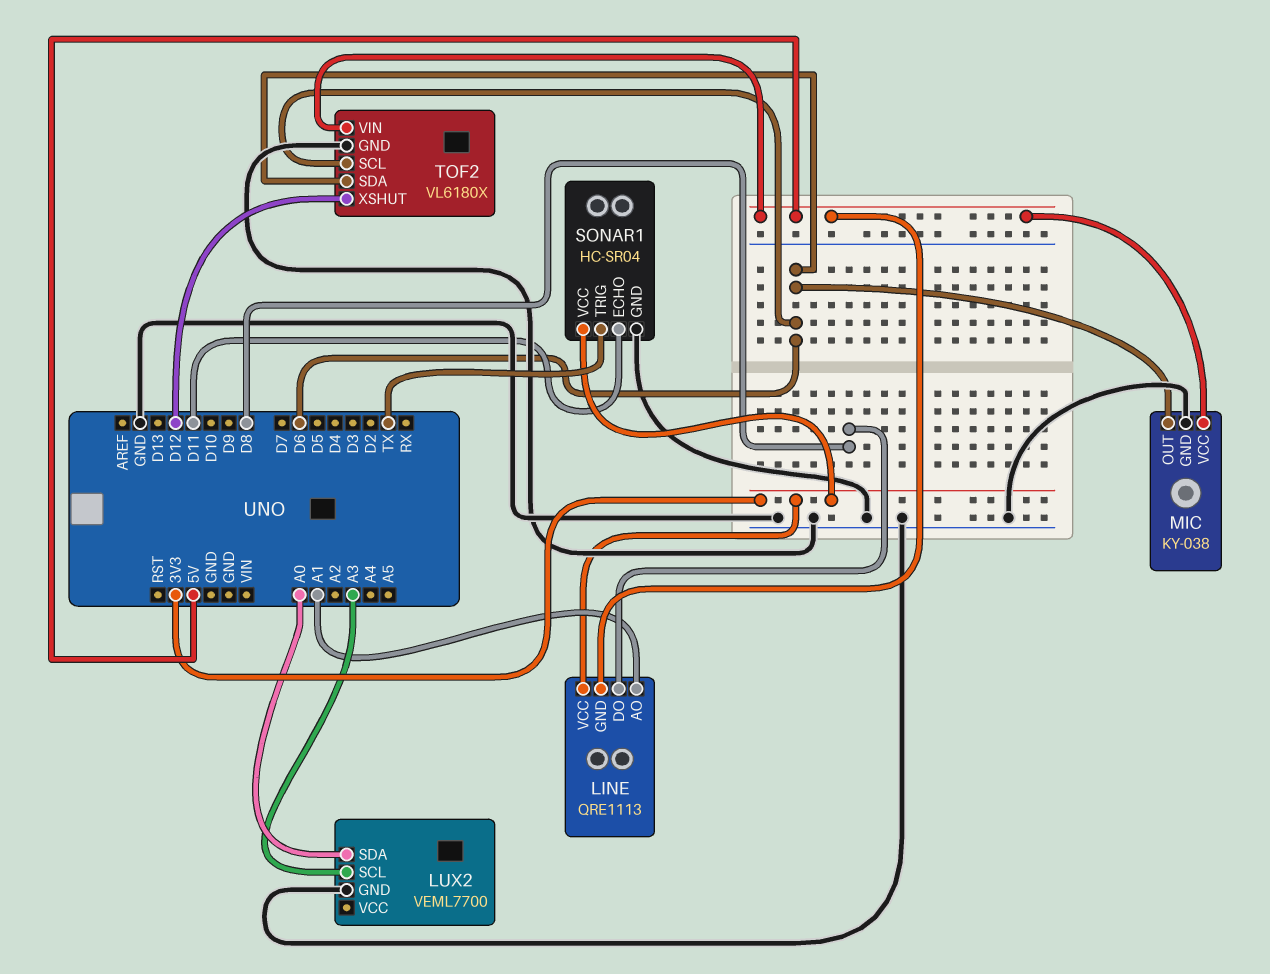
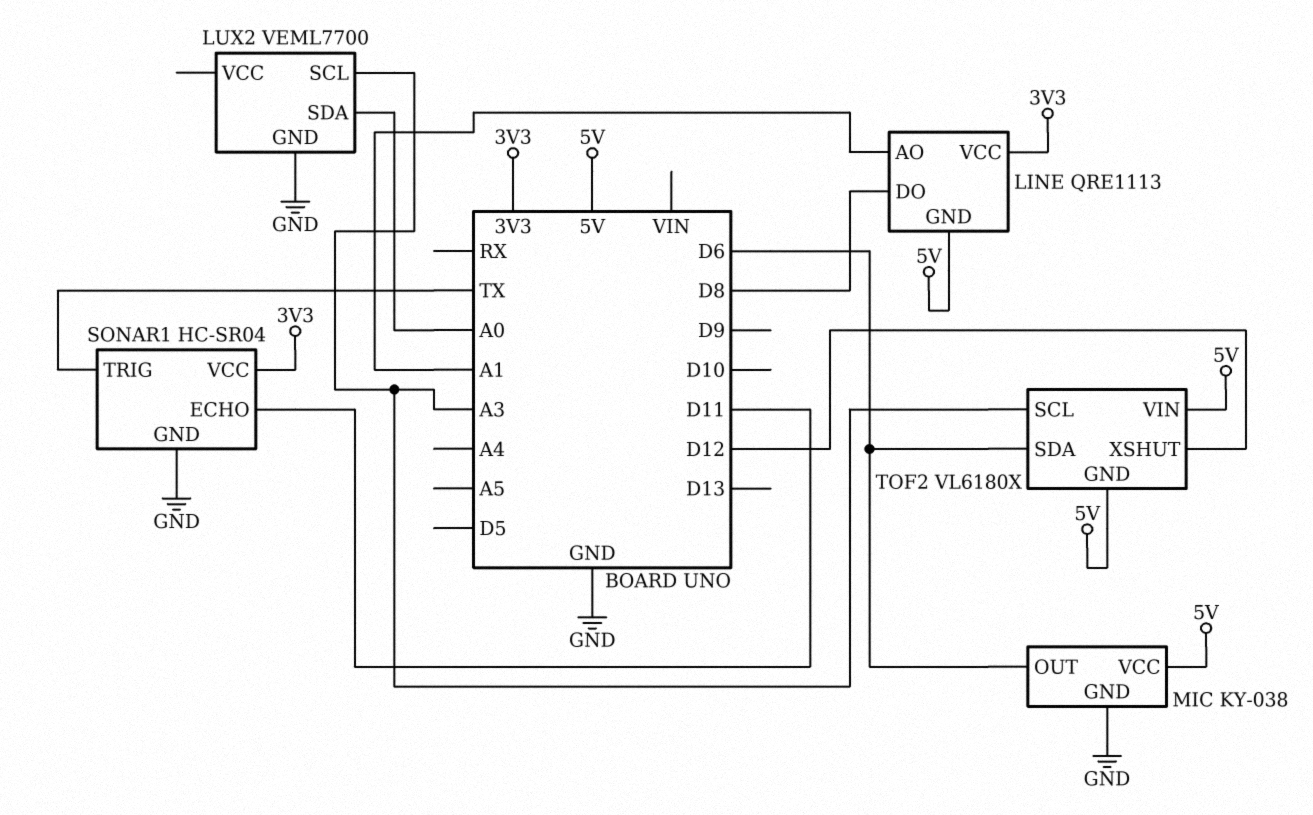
TOF2 pin GND: GND -> 5V
TOF2 pin SCL: D6 -> A3

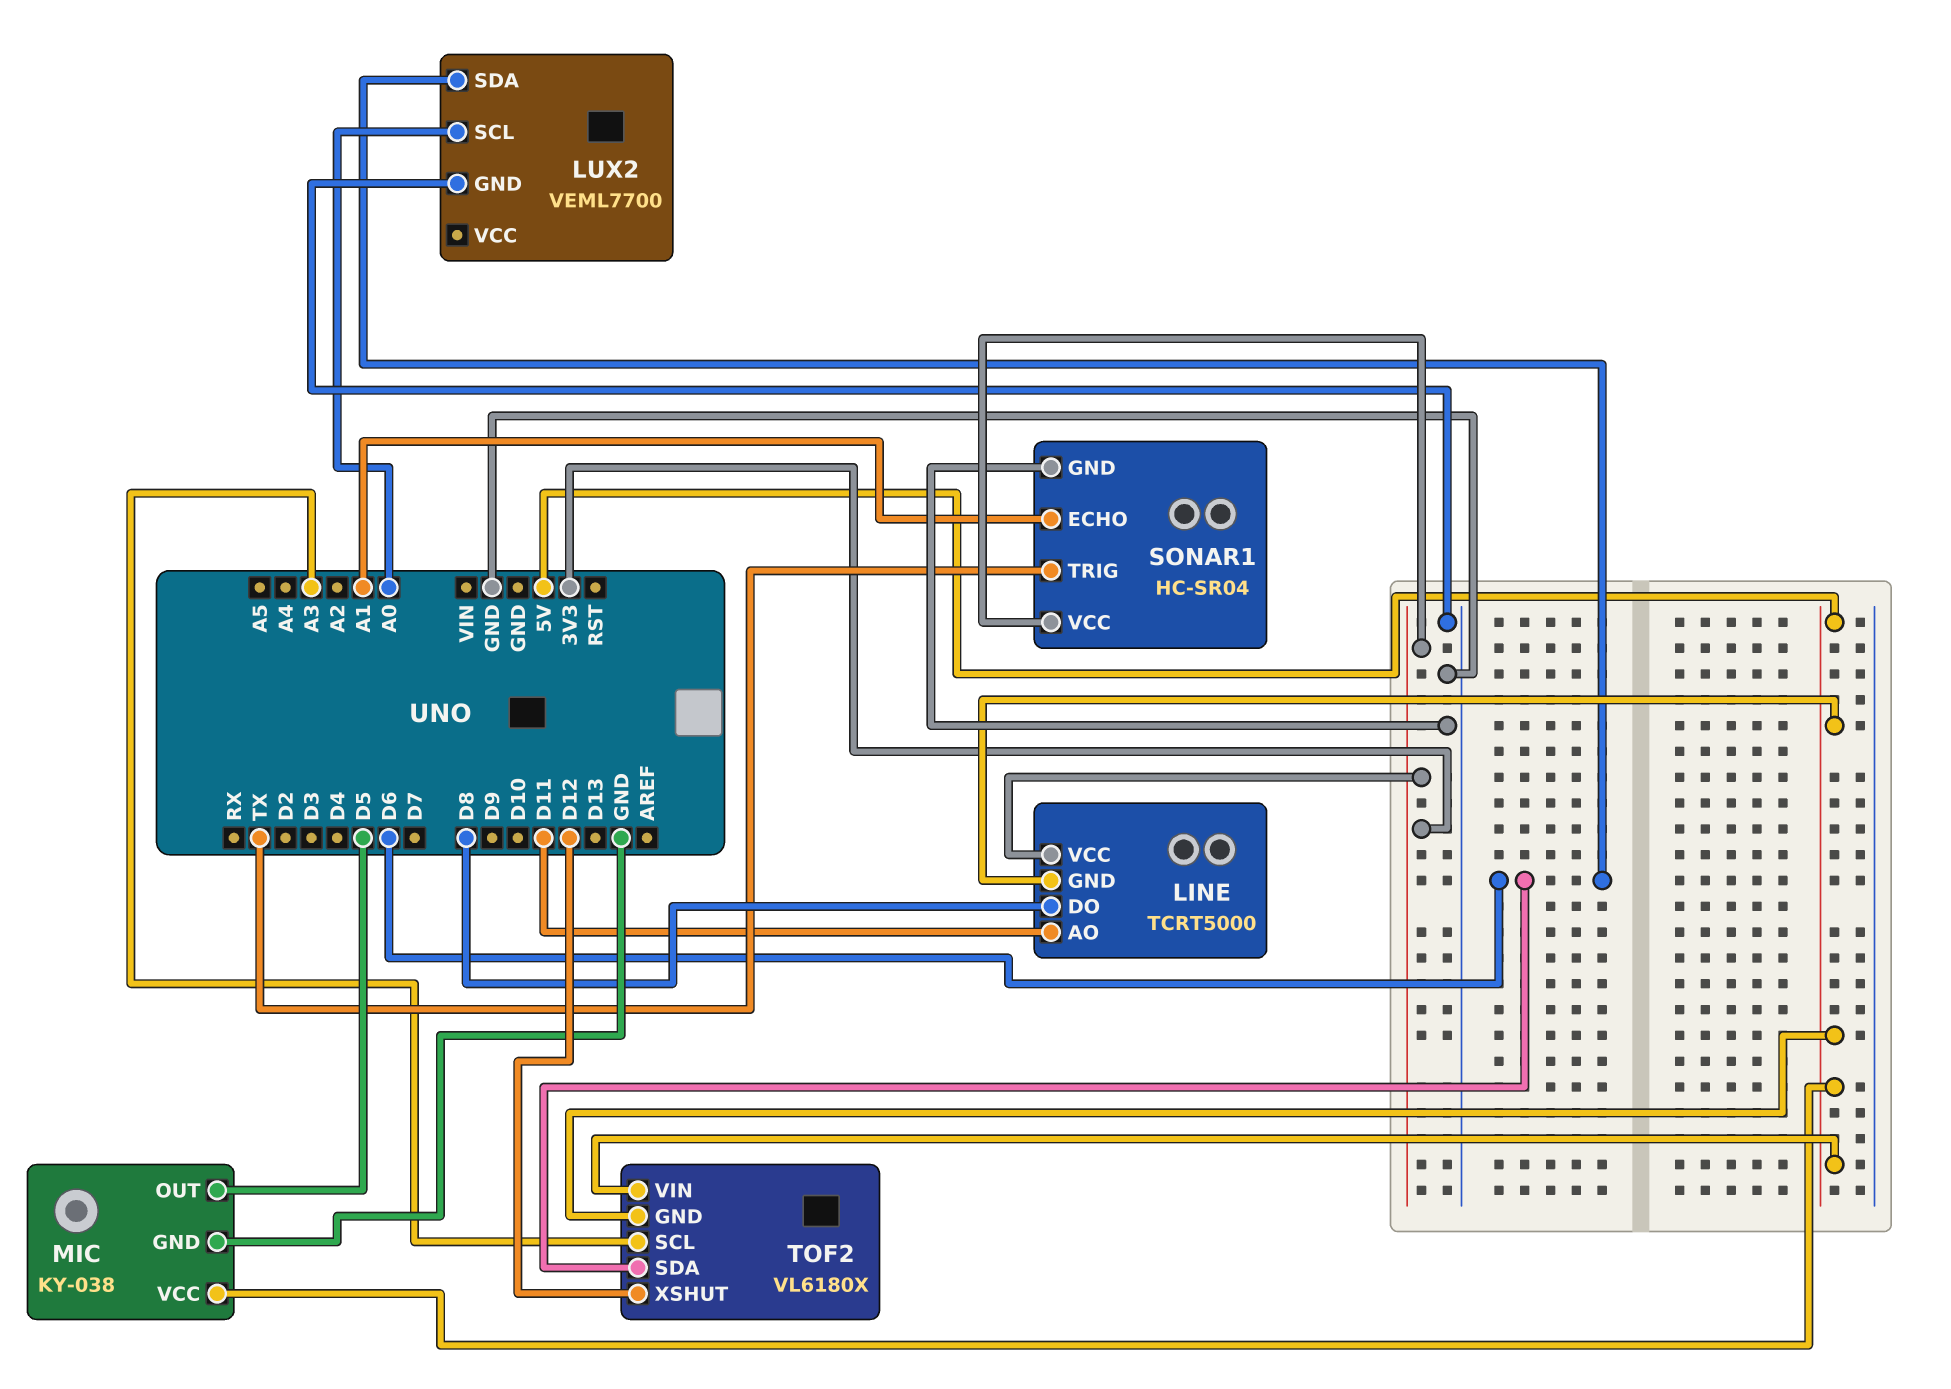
LINE: QRE1113 -> TCRT5000
LINE pin AO: A1 -> D11
LUX2 pin SCL: A3 -> A0
LUX2 pin SDA: A0 -> D6
MIC pin OUT: D6 -> D5
SONAR1 pin ECHO: D11 -> A1

